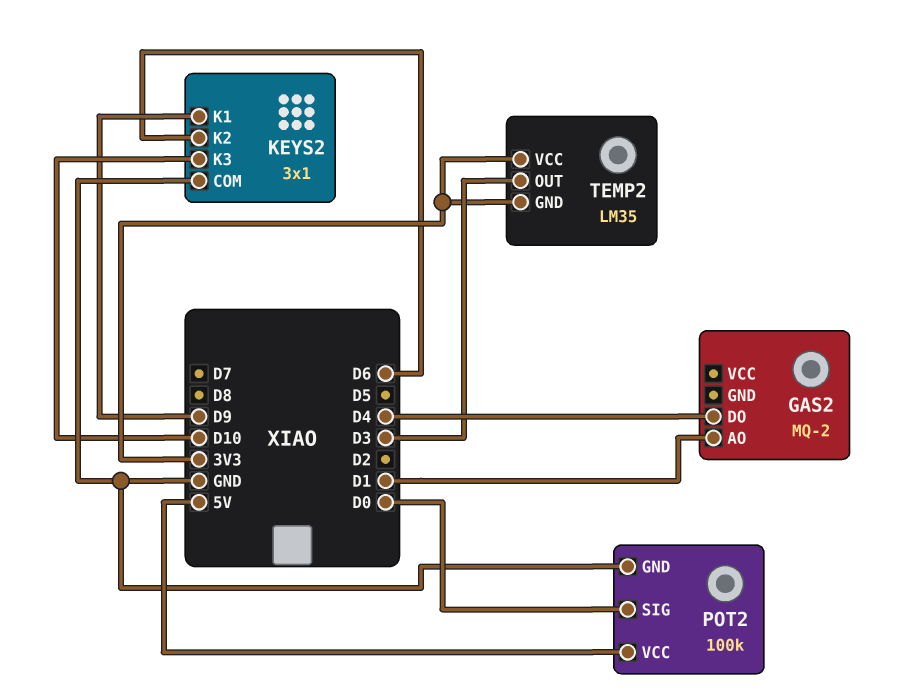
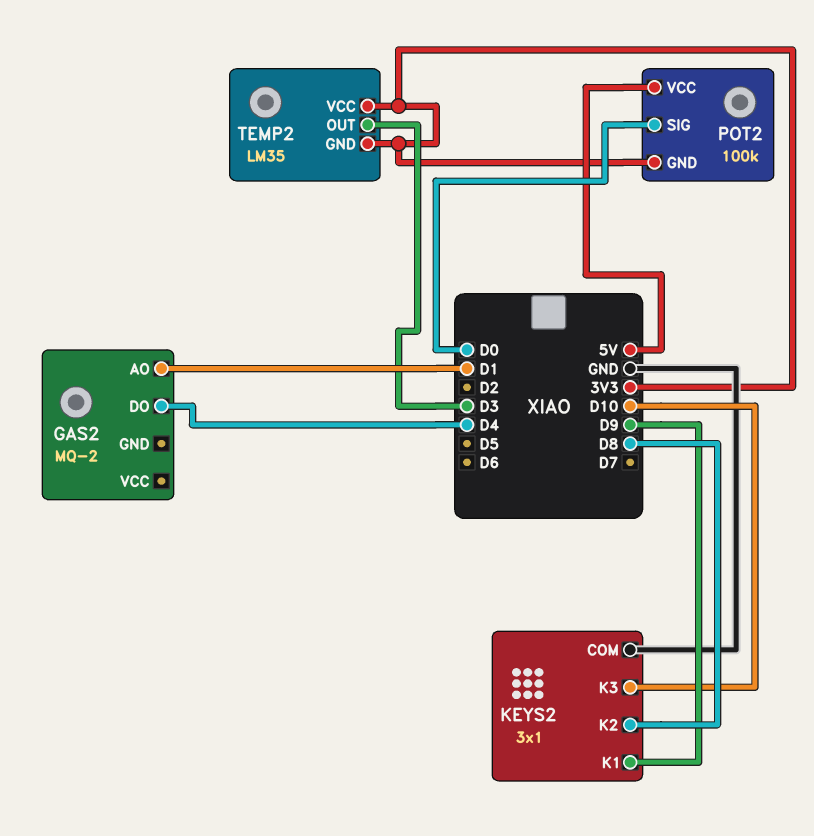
KEYS2 pin K2: D6 -> D8
POT2 pin GND: GND -> 3V3

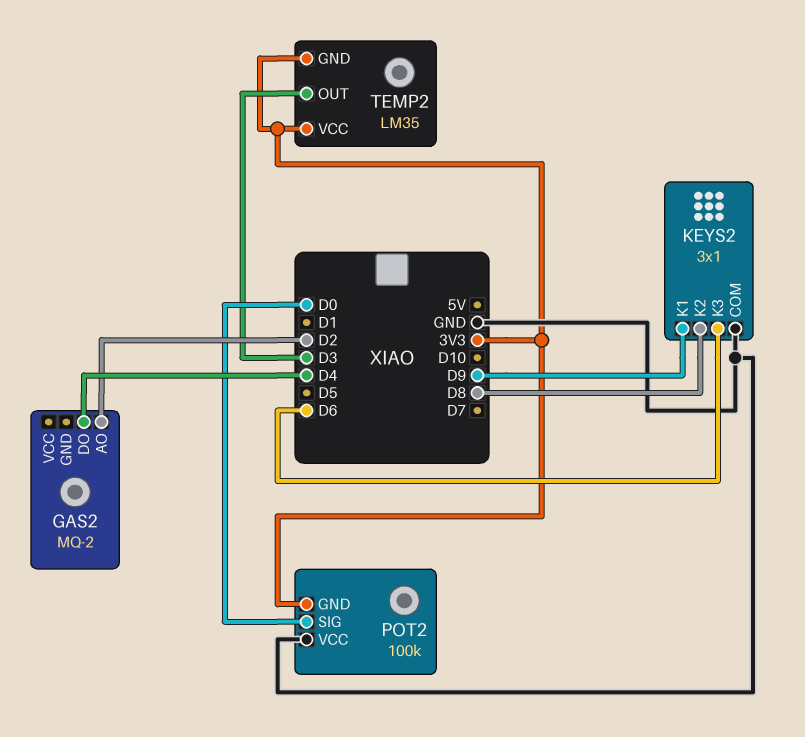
GAS2 pin AO: D1 -> D2
KEYS2 pin K3: D10 -> D6
POT2 pin VCC: 5V -> GND

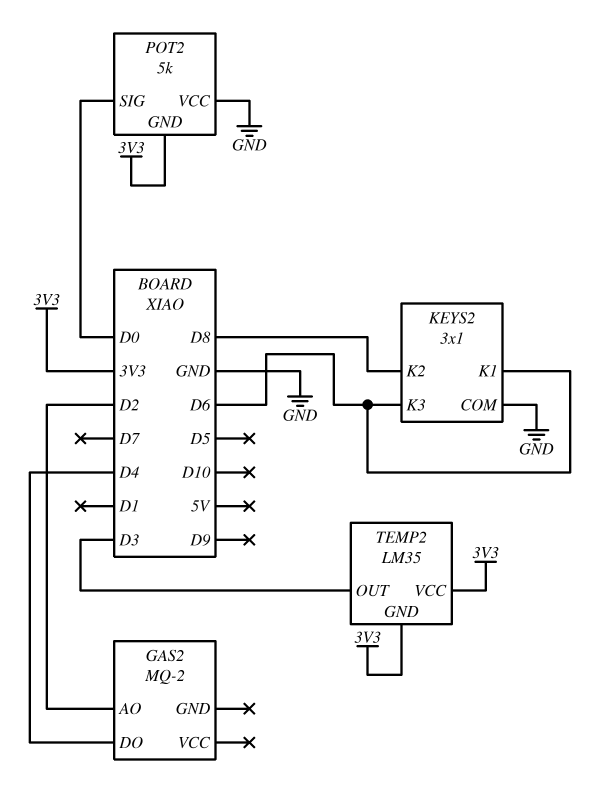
KEYS2 pin K1: D9 -> D6
POT2: 100k -> 5k

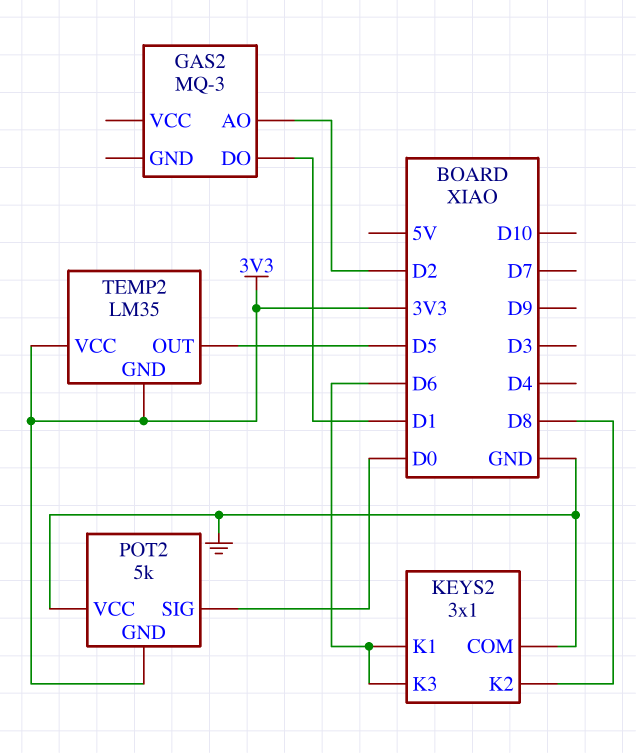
GAS2: MQ-2 -> MQ-3
GAS2 pin DO: D4 -> D1
TEMP2 pin OUT: D3 -> D5

